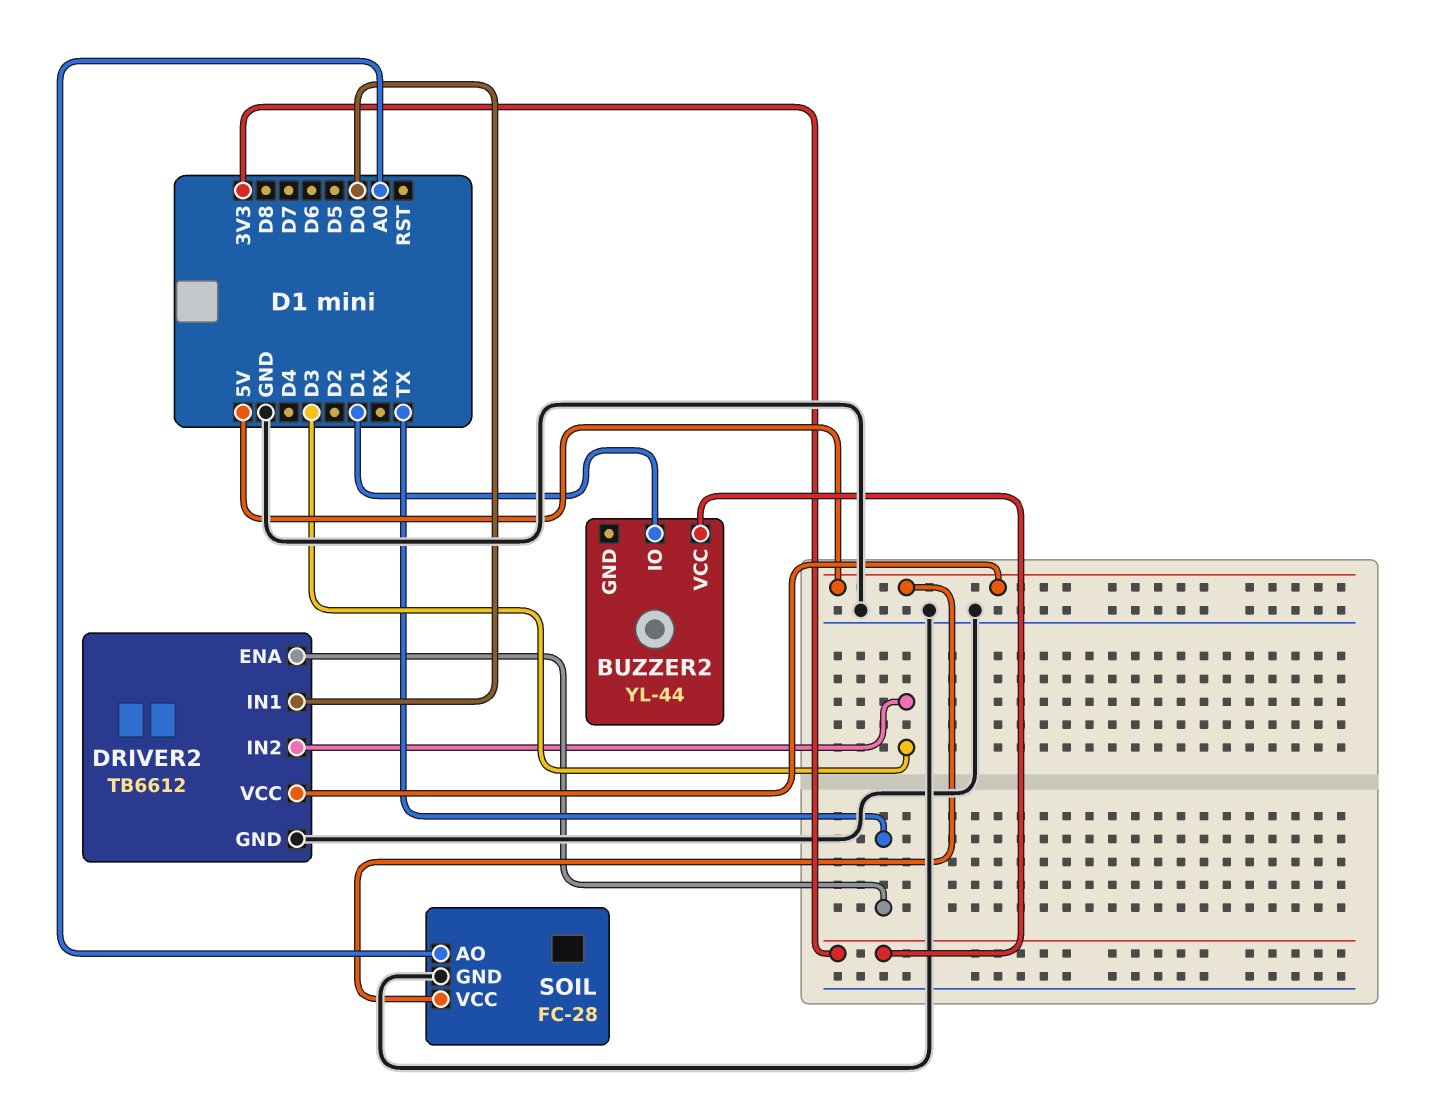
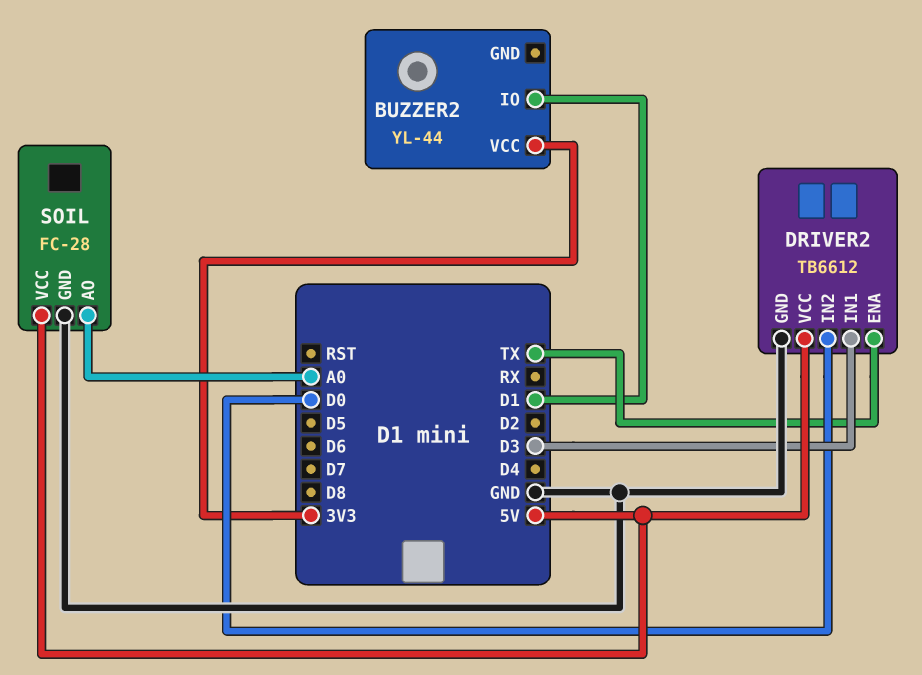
DRIVER2 pin IN1: D0 -> D3
DRIVER2 pin IN2: D3 -> D0

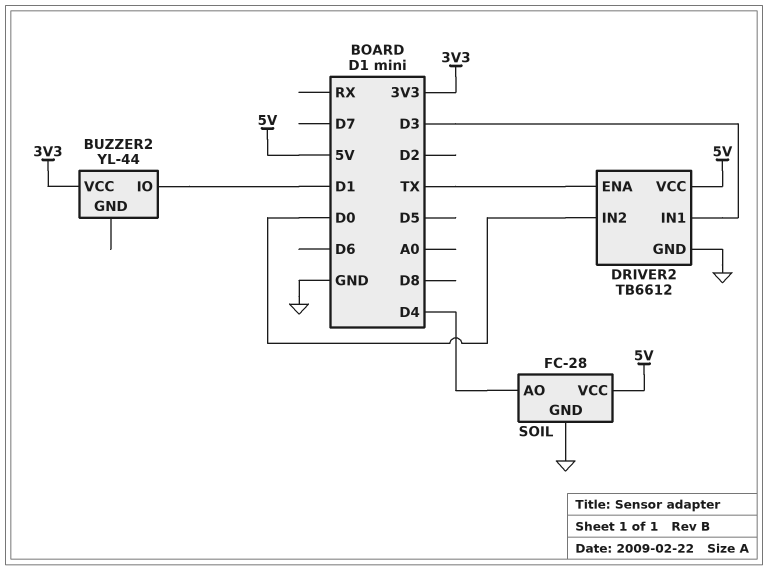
SOIL pin AO: A0 -> D4

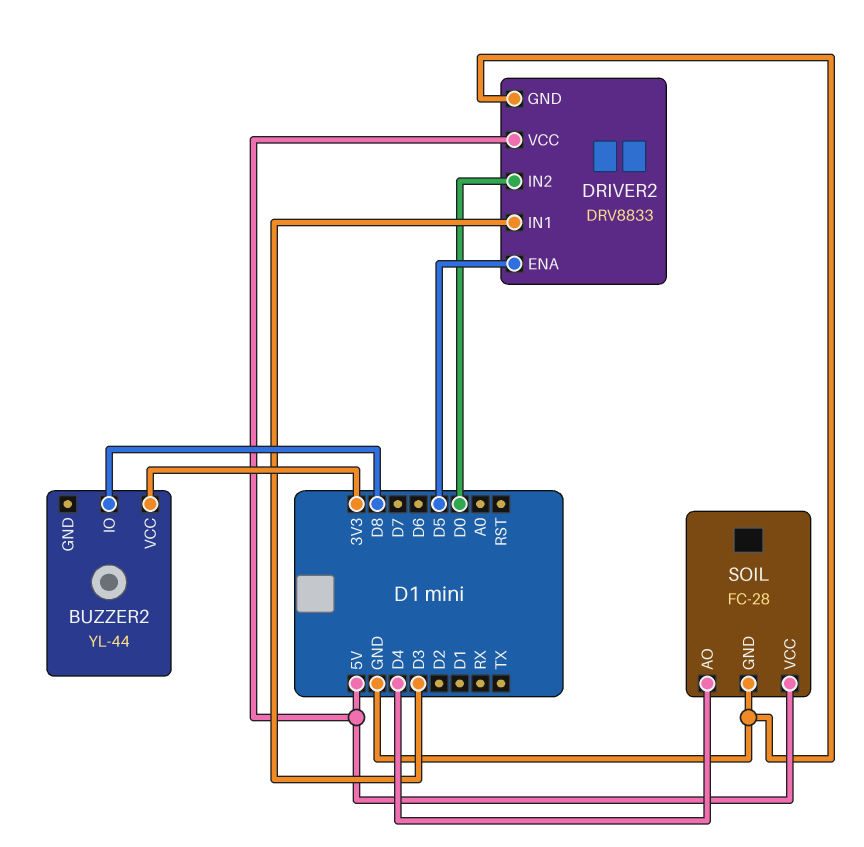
BUZZER2 pin IO: D1 -> D8
DRIVER2: TB6612 -> DRV8833
DRIVER2 pin ENA: TX -> D5

